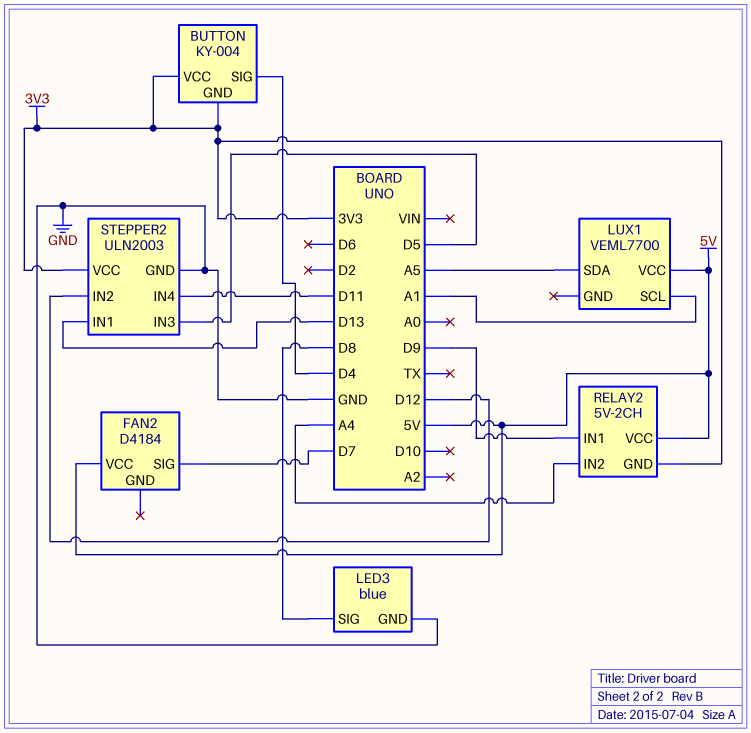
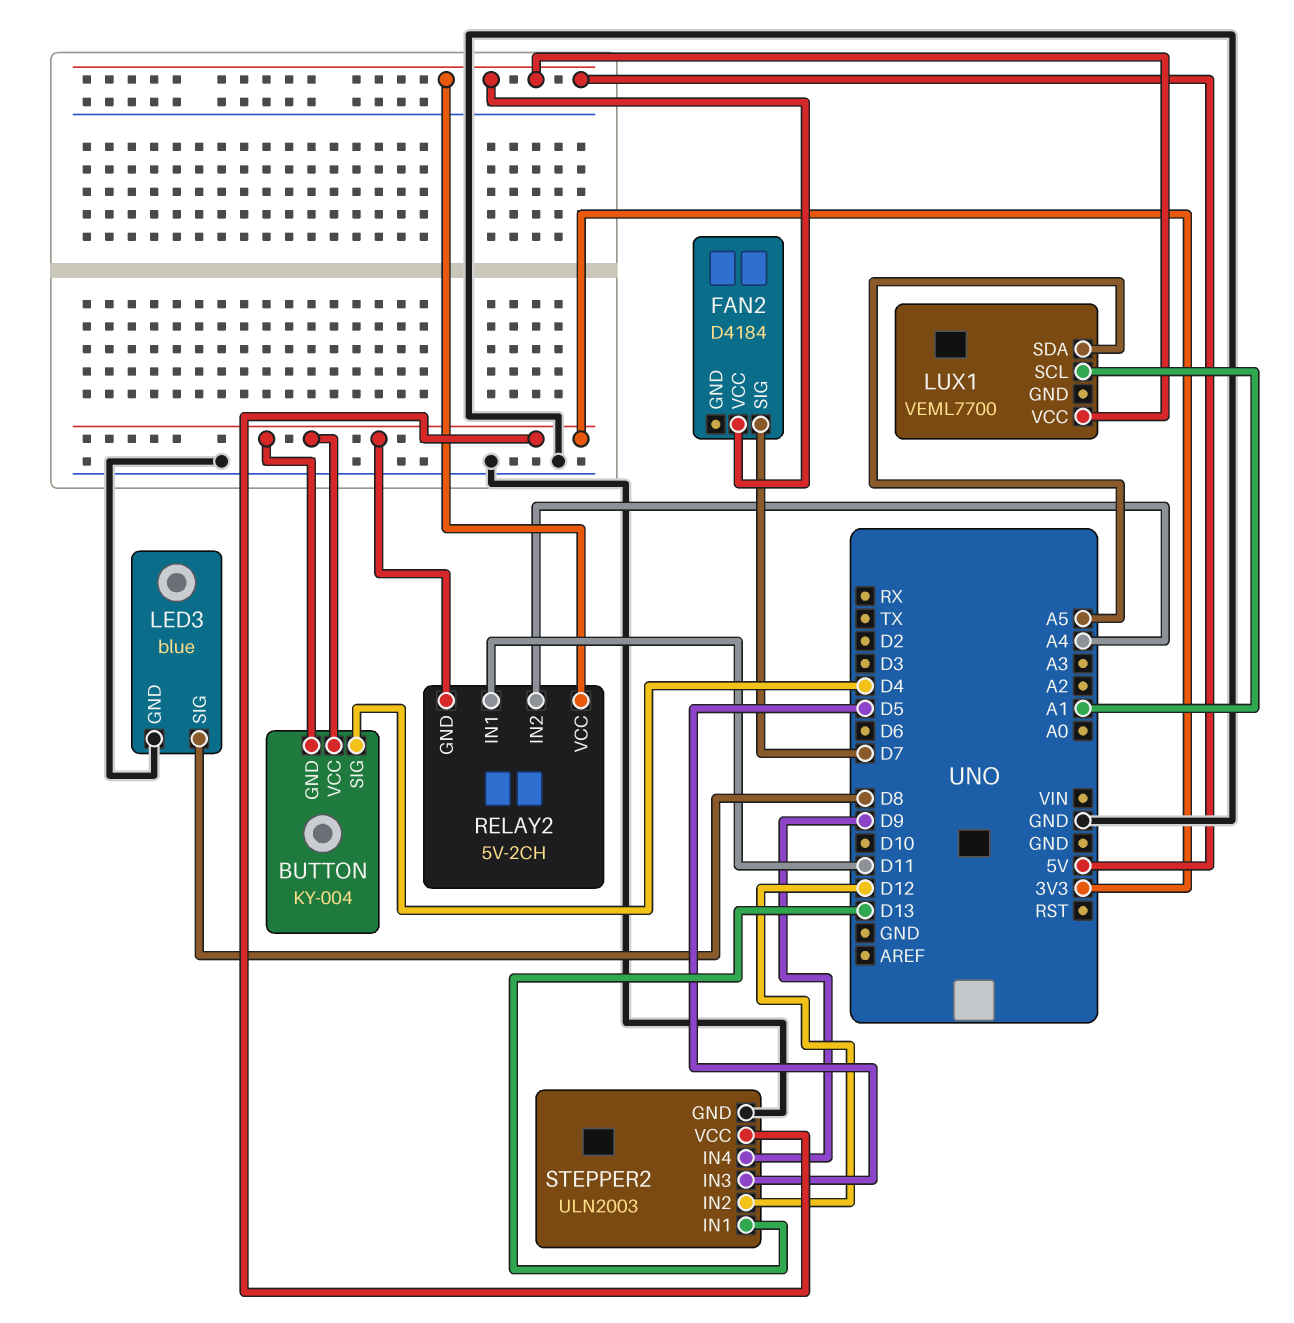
RELAY2 pin IN1: D9 -> D11
STEPPER2 pin IN4: D11 -> D9

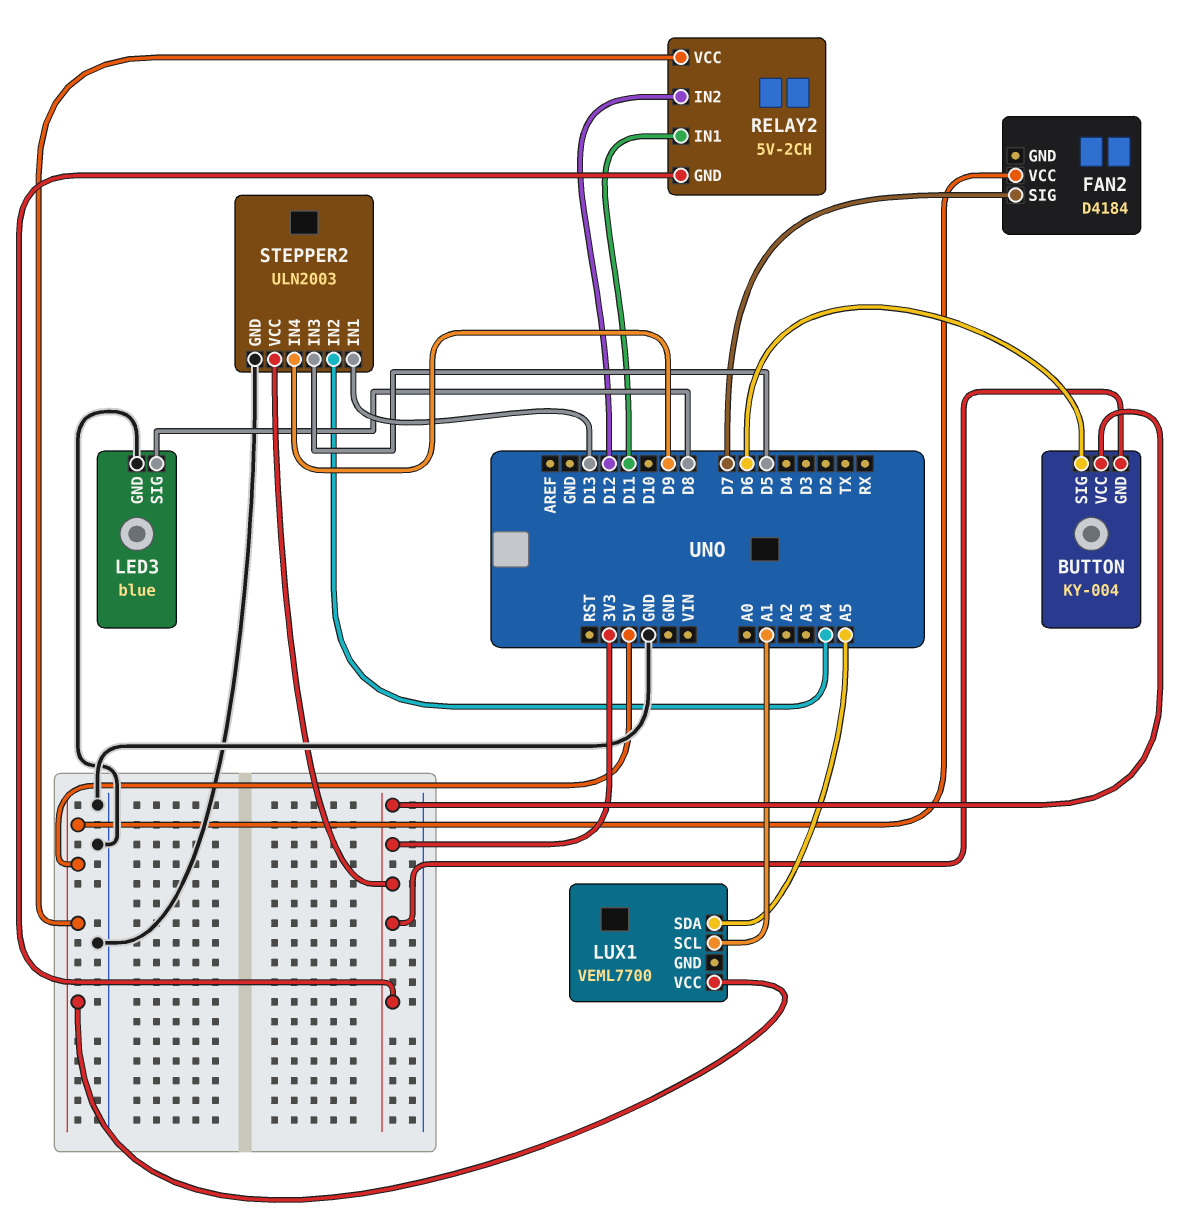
BUTTON pin SIG: D4 -> D6
RELAY2 pin IN2: A4 -> D12
STEPPER2 pin IN2: D12 -> A4

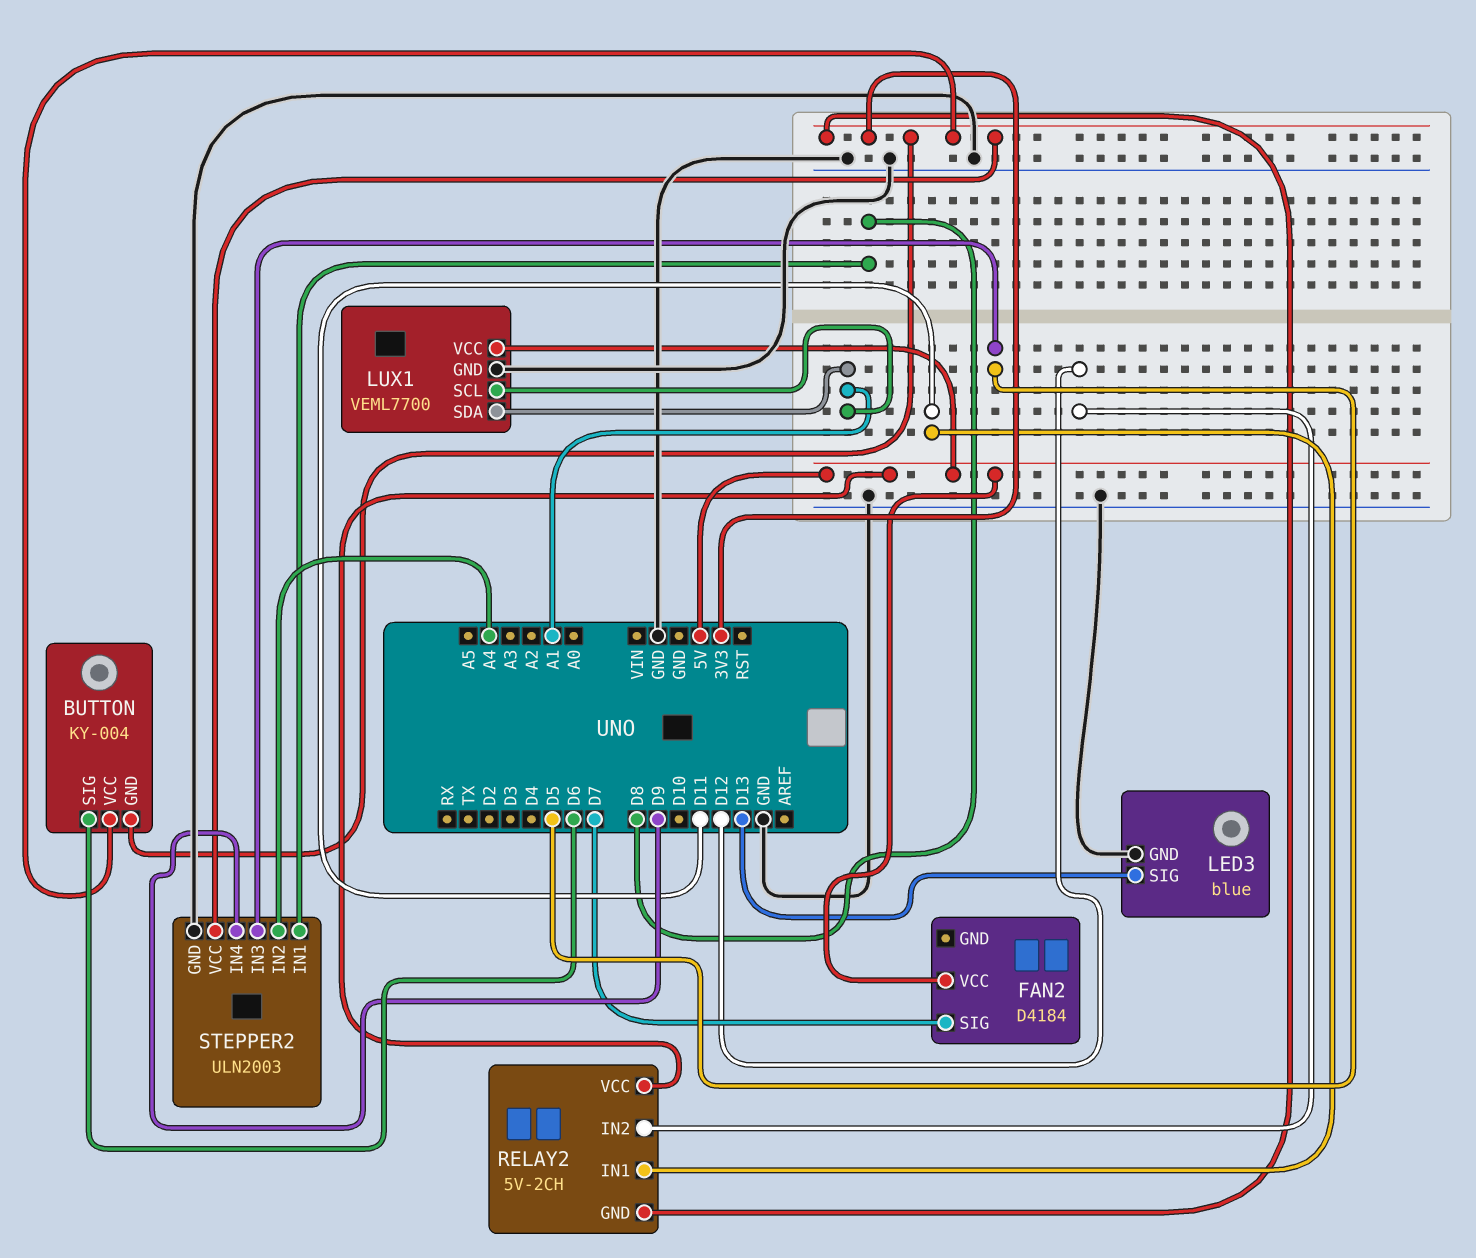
LED3 pin SIG: D8 -> D13
LUX1 pin GND: none -> GND
LUX1 pin SDA: A5 -> A1
STEPPER2 pin IN1: D13 -> D8

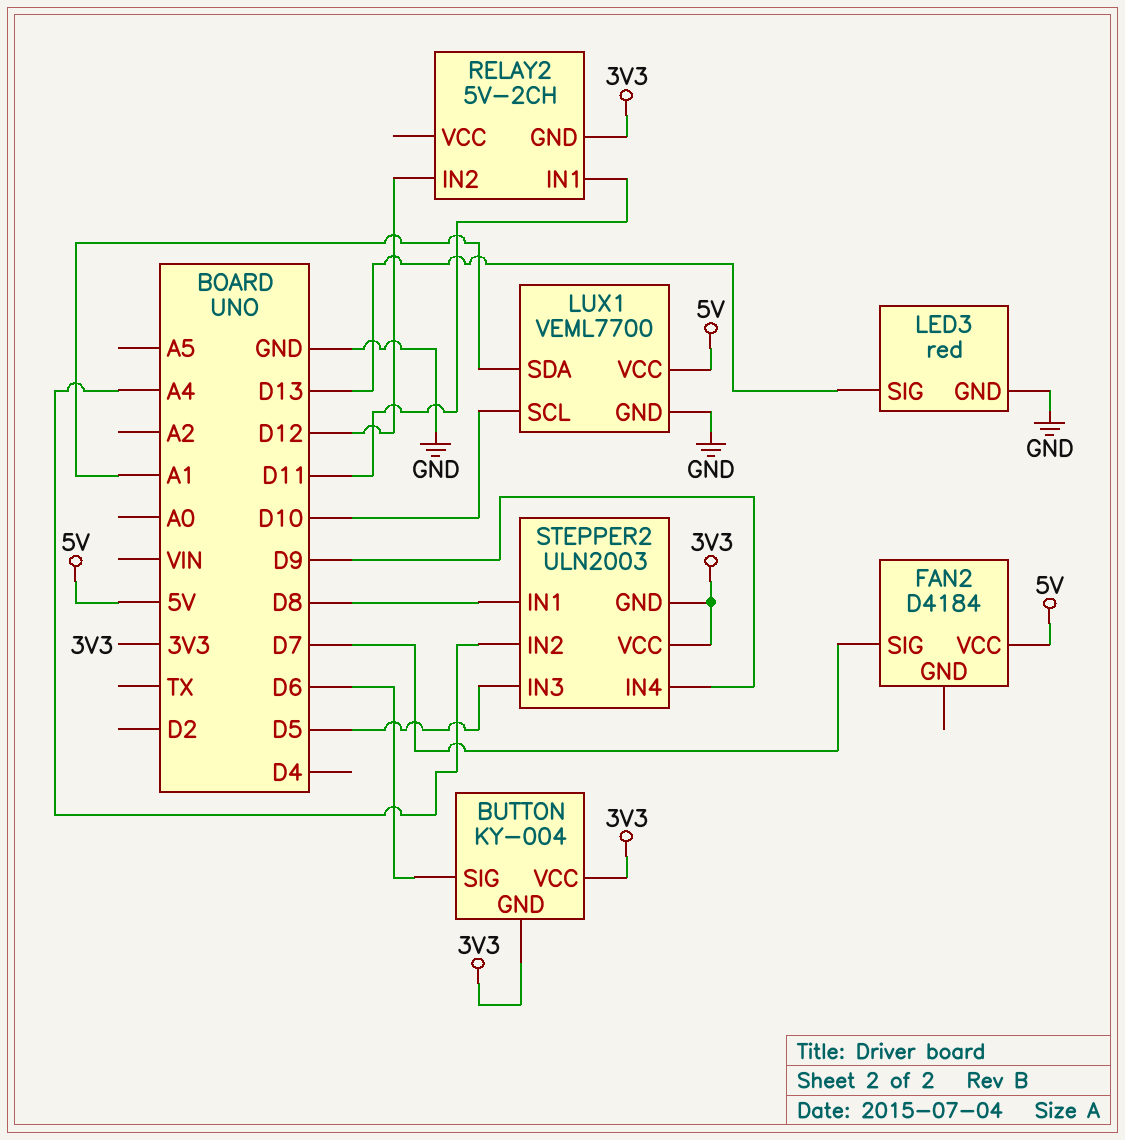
LED3: blue -> red
LUX1 pin SCL: A1 -> D10
RELAY2 pin VCC: 5V -> none
STEPPER2 pin GND: GND -> 3V3

